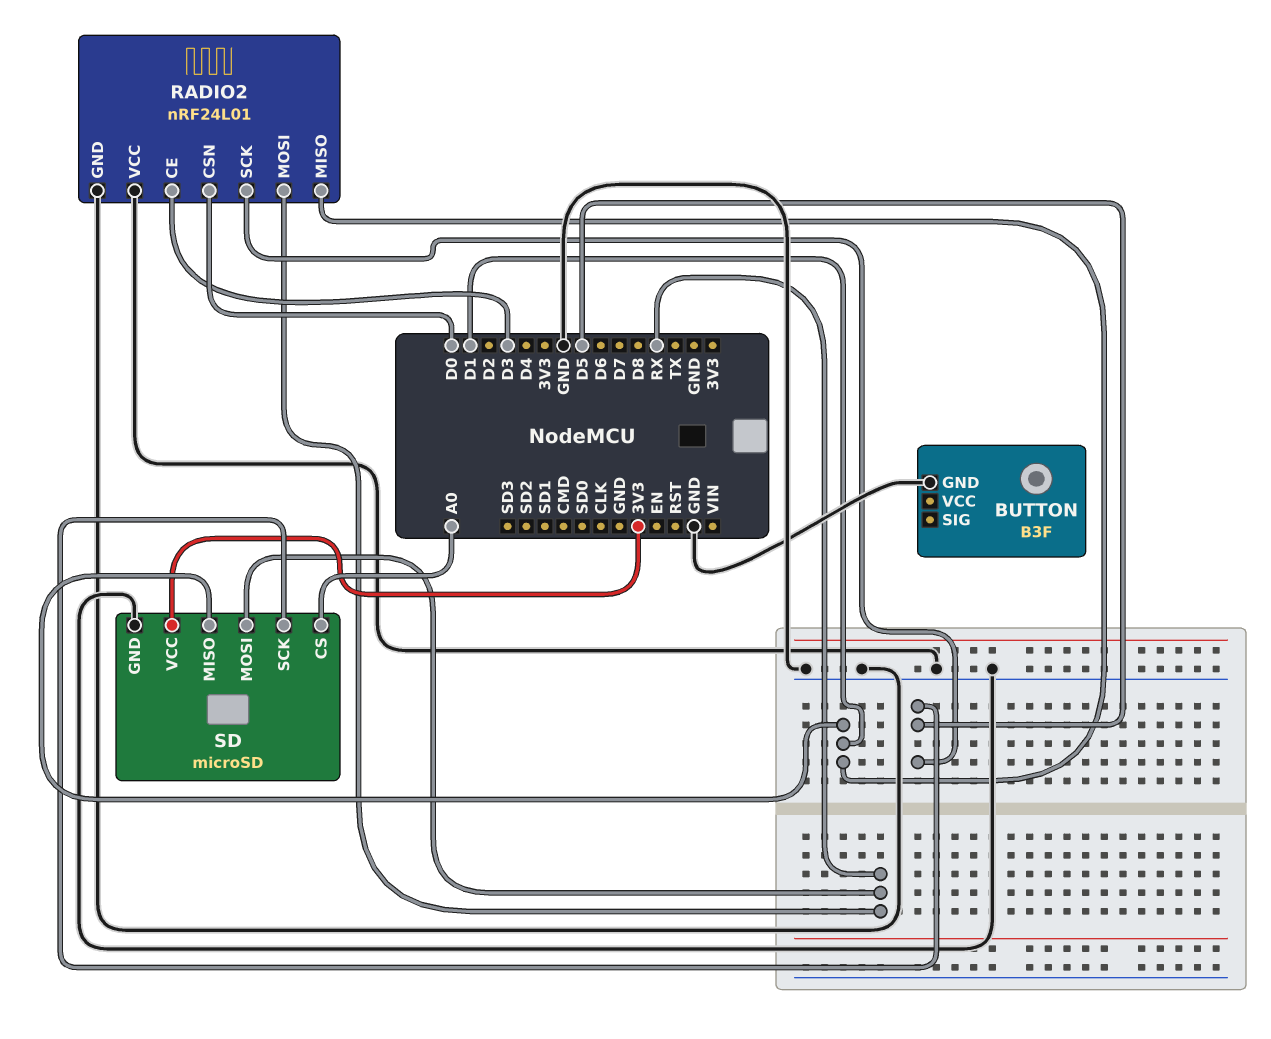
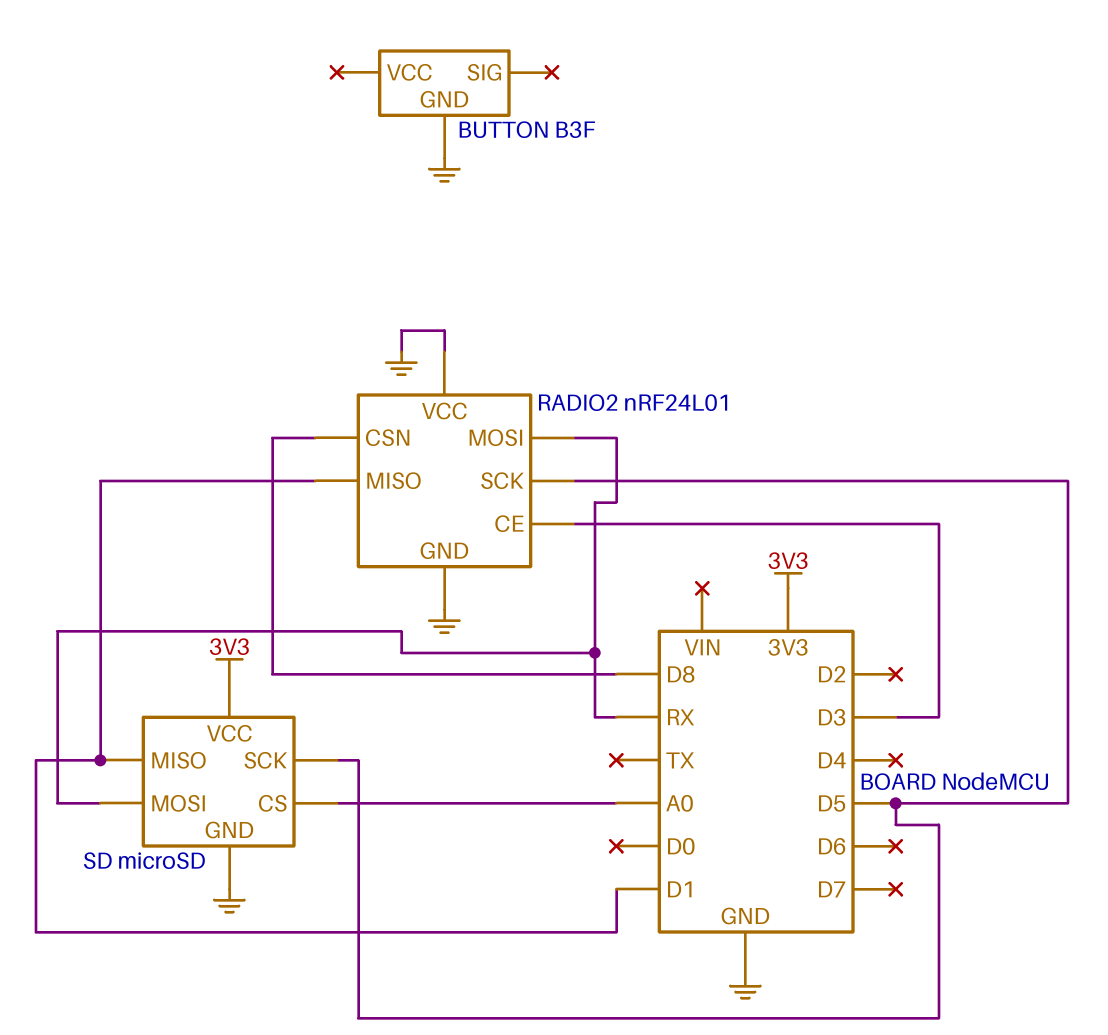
RADIO2 pin CSN: D0 -> D8

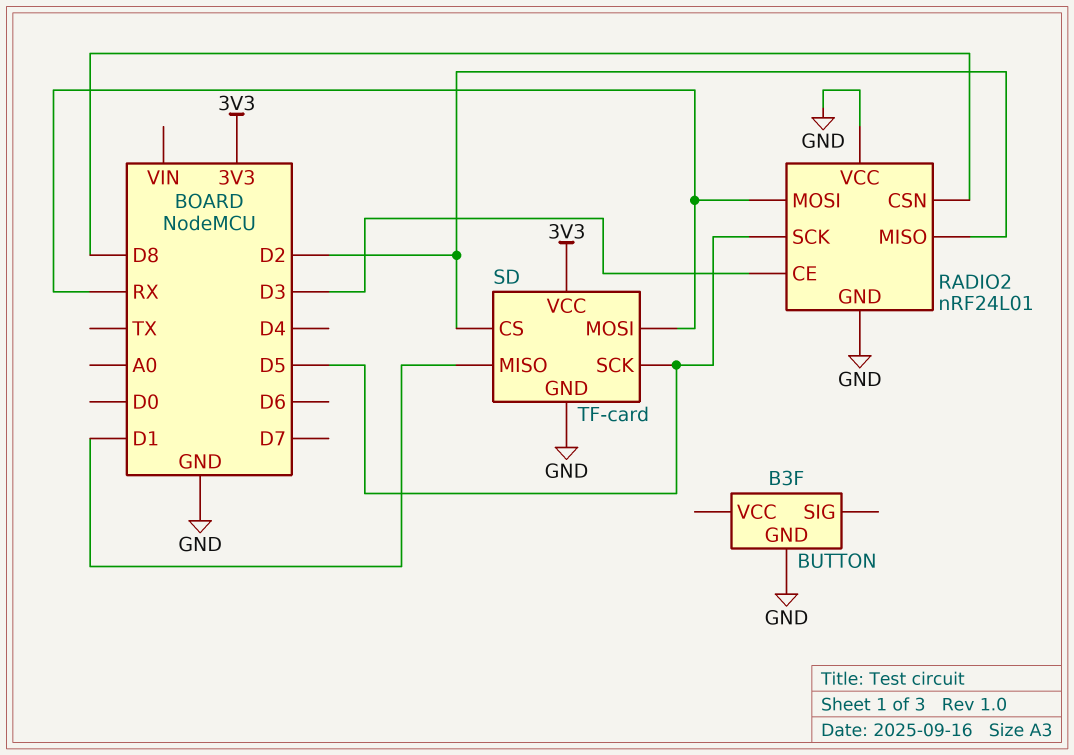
RADIO2 pin MISO: D1 -> D2
SD: microSD -> TF-card
SD pin CS: A0 -> D2

